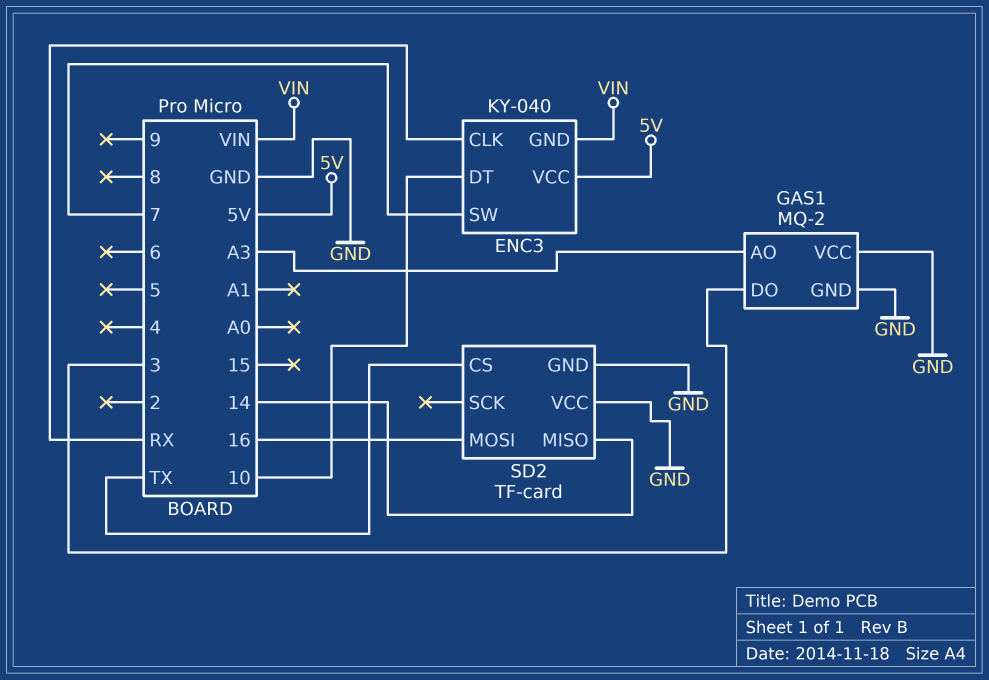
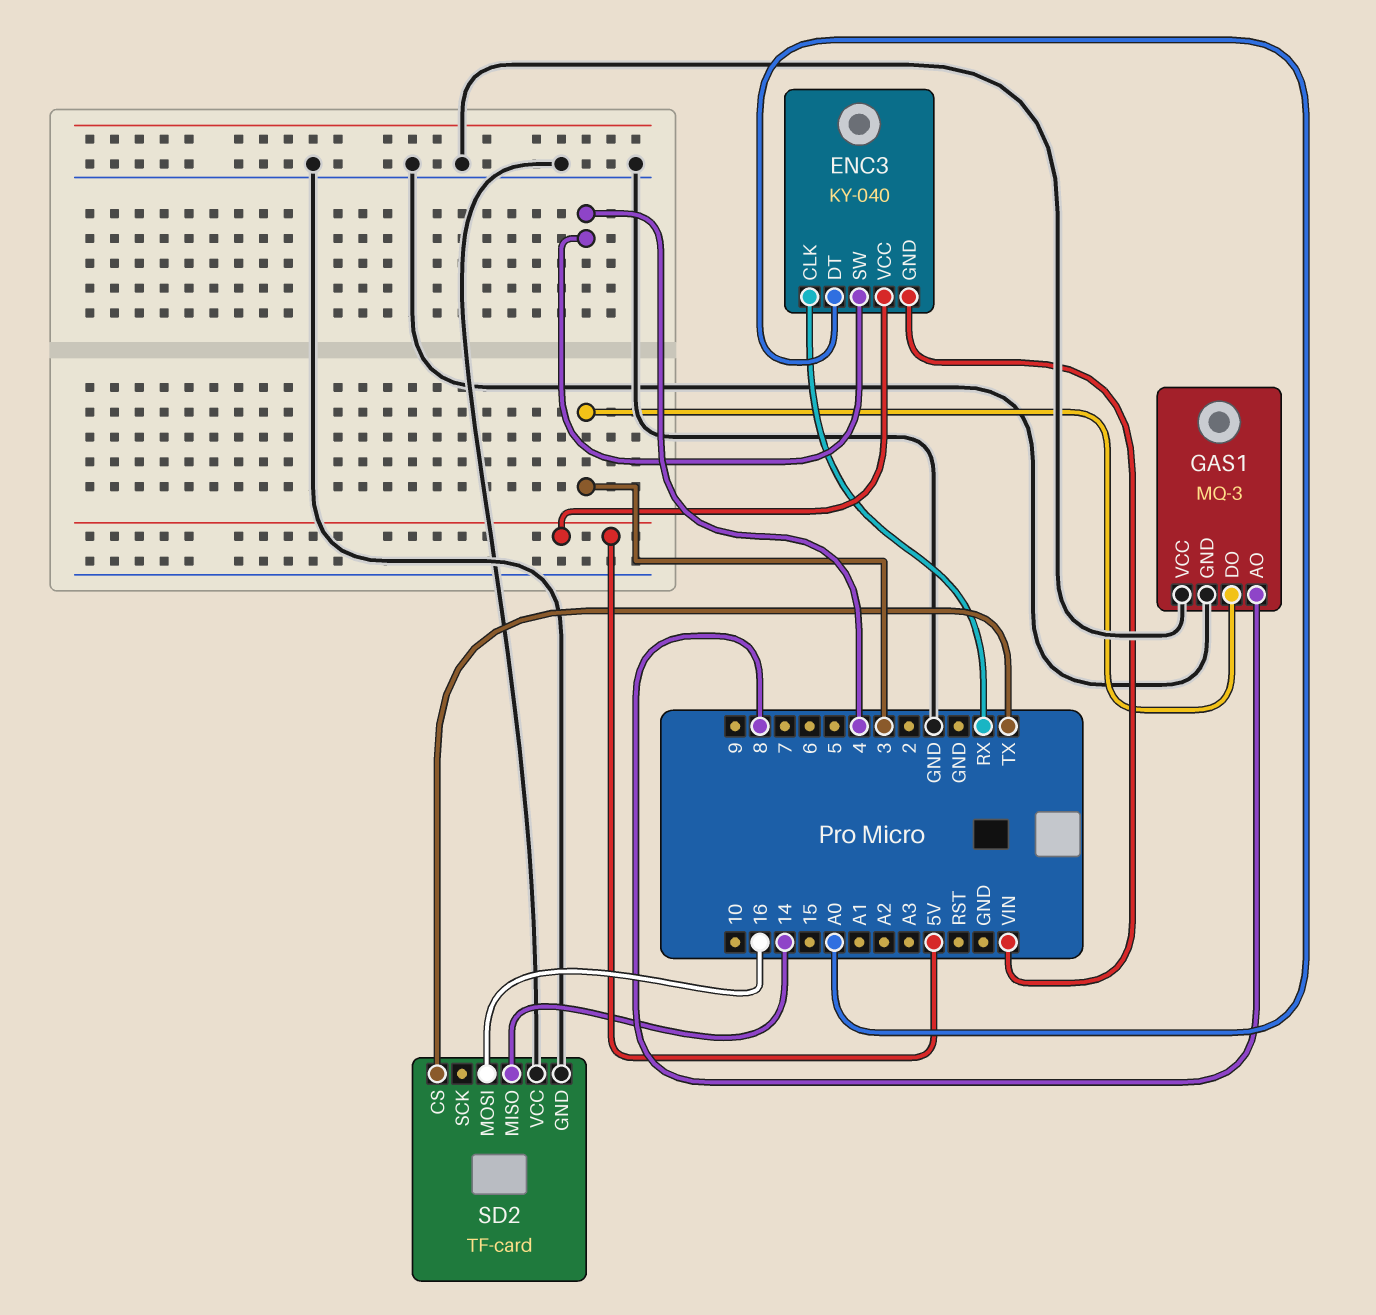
ENC3 pin DT: 10 -> A0
ENC3 pin SW: 7 -> 4
GAS1: MQ-2 -> MQ-3
GAS1 pin AO: A3 -> 8

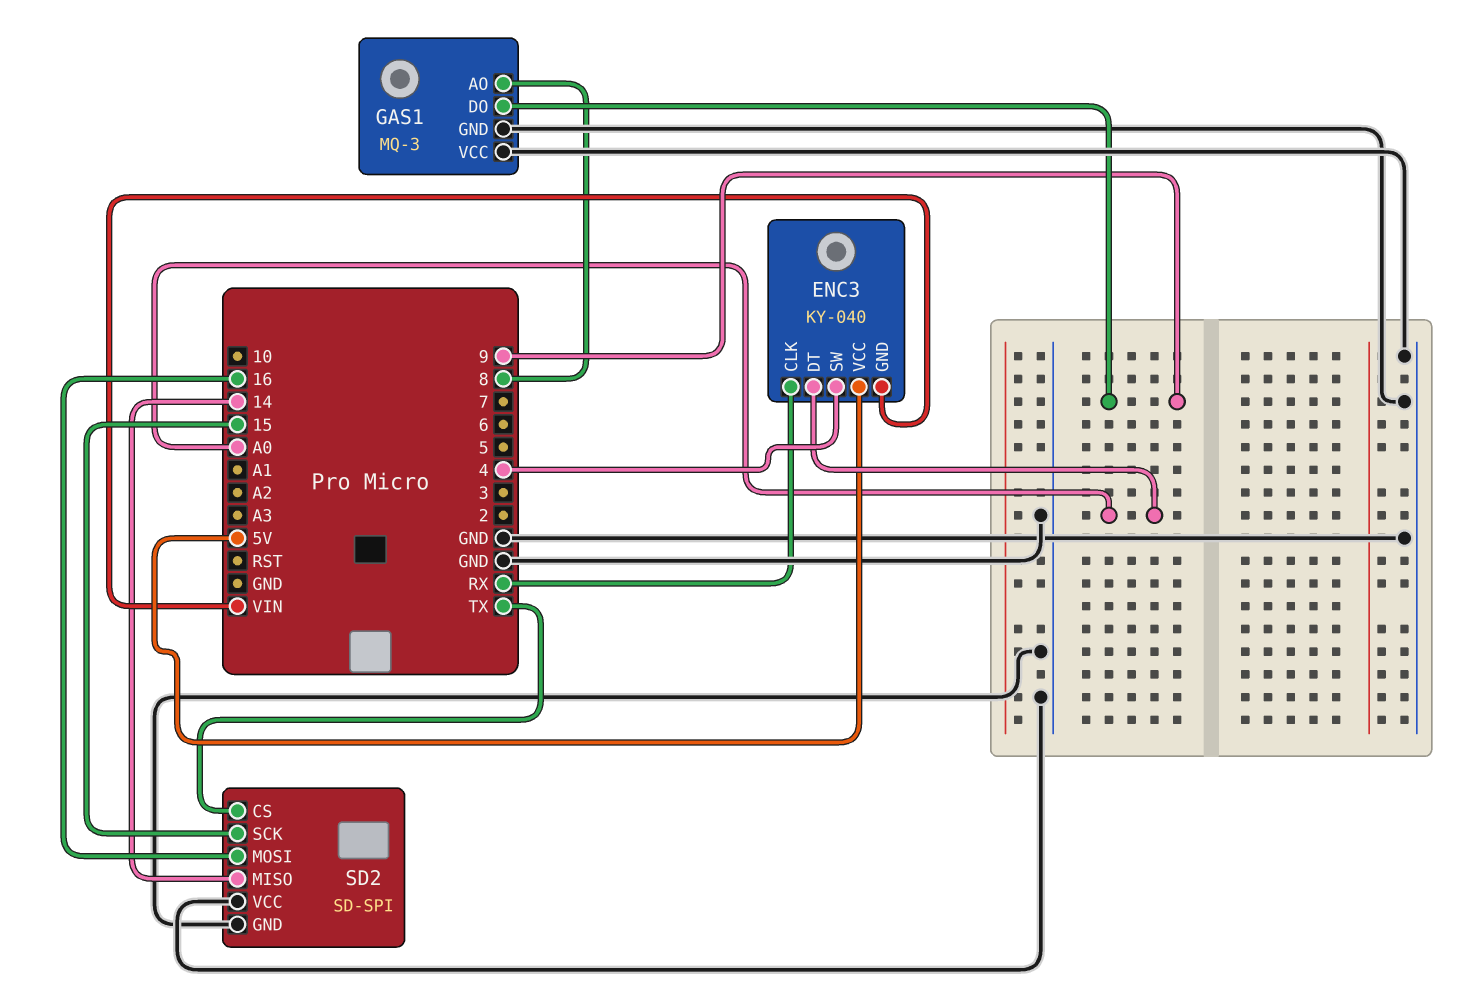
GAS1 pin DO: 3 -> 9
SD2: TF-card -> SD-SPI
SD2 pin SCK: none -> 15

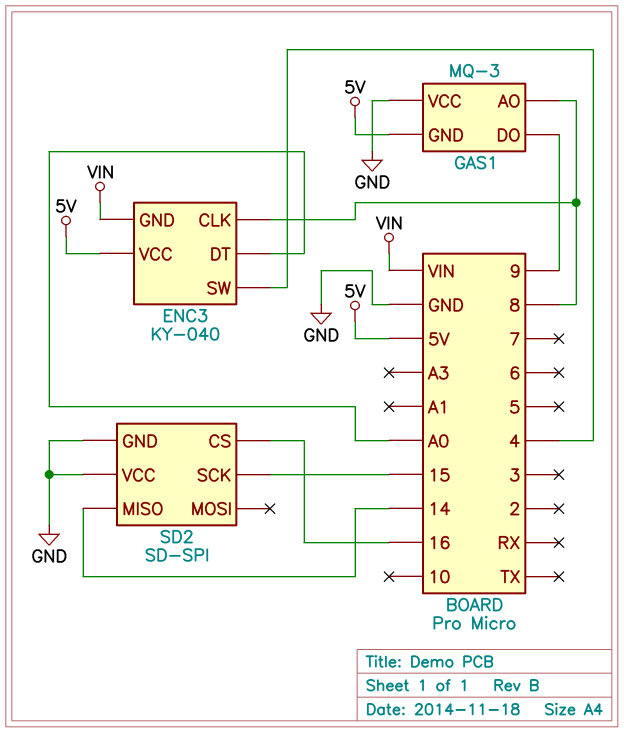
ENC3 pin CLK: RX -> 8
GAS1 pin GND: GND -> 5V
SD2 pin CS: TX -> 16
SD2 pin MOSI: 16 -> none

